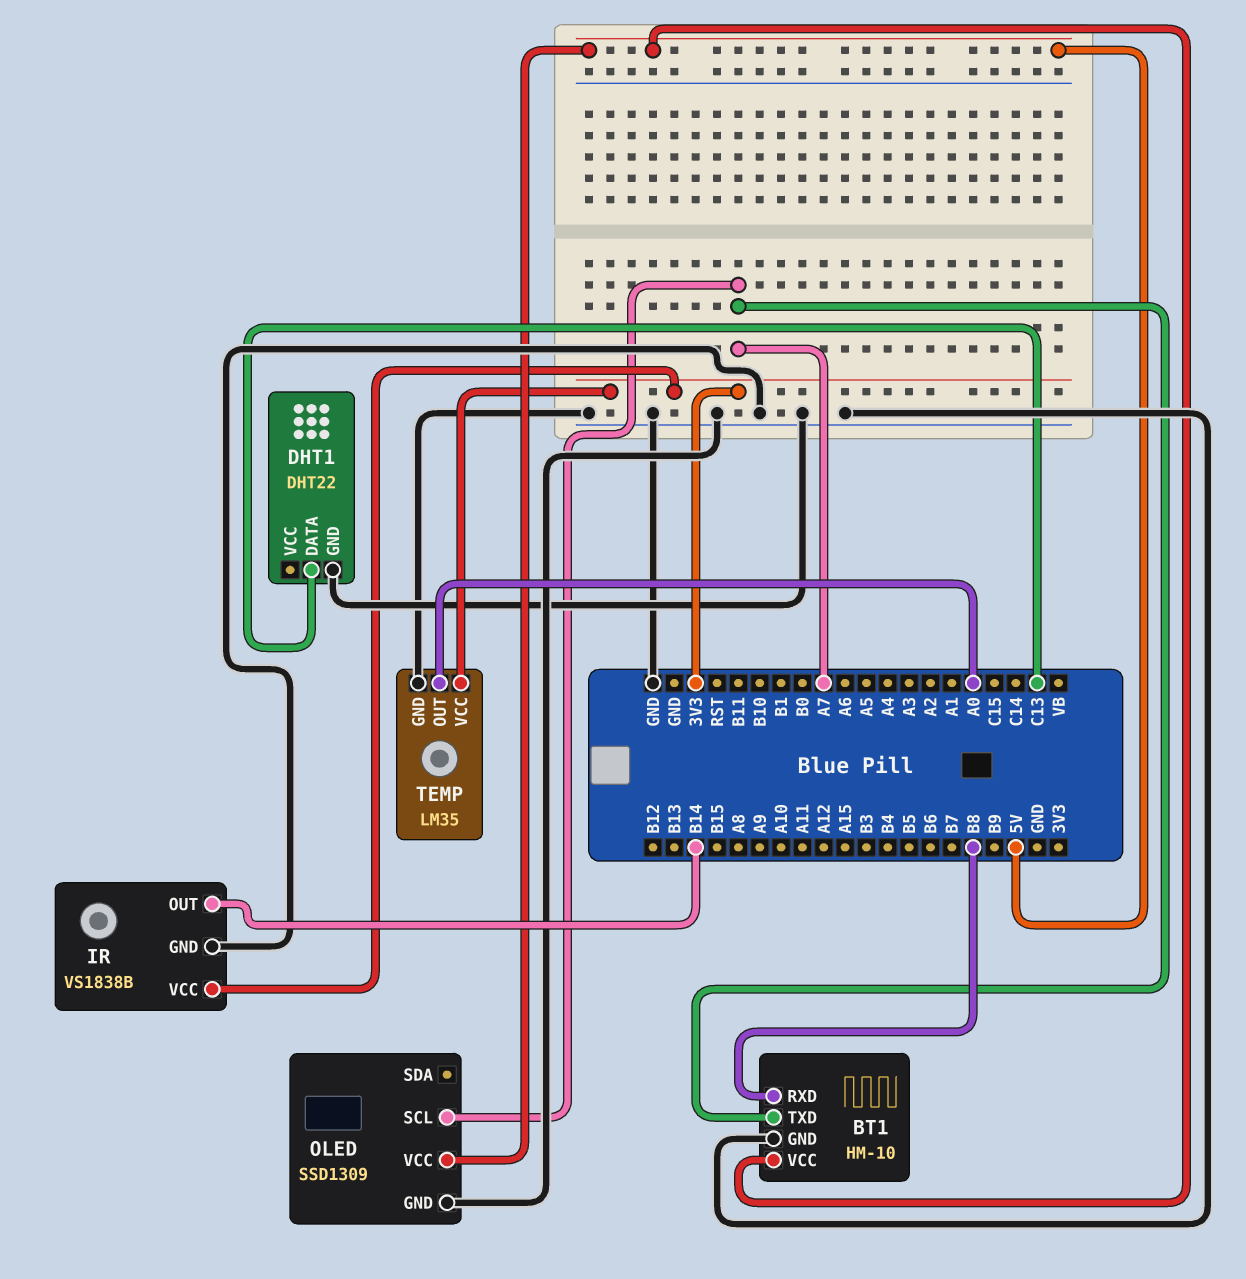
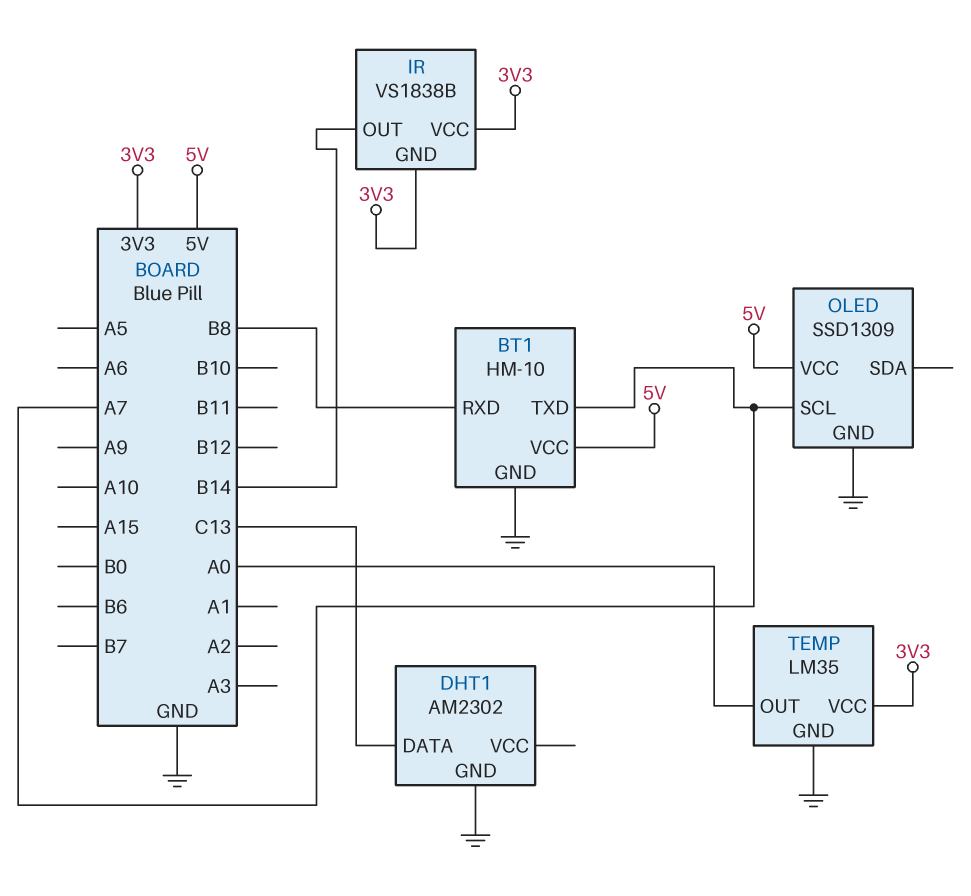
DHT1: DHT22 -> AM2302
IR pin GND: GND -> 3V3

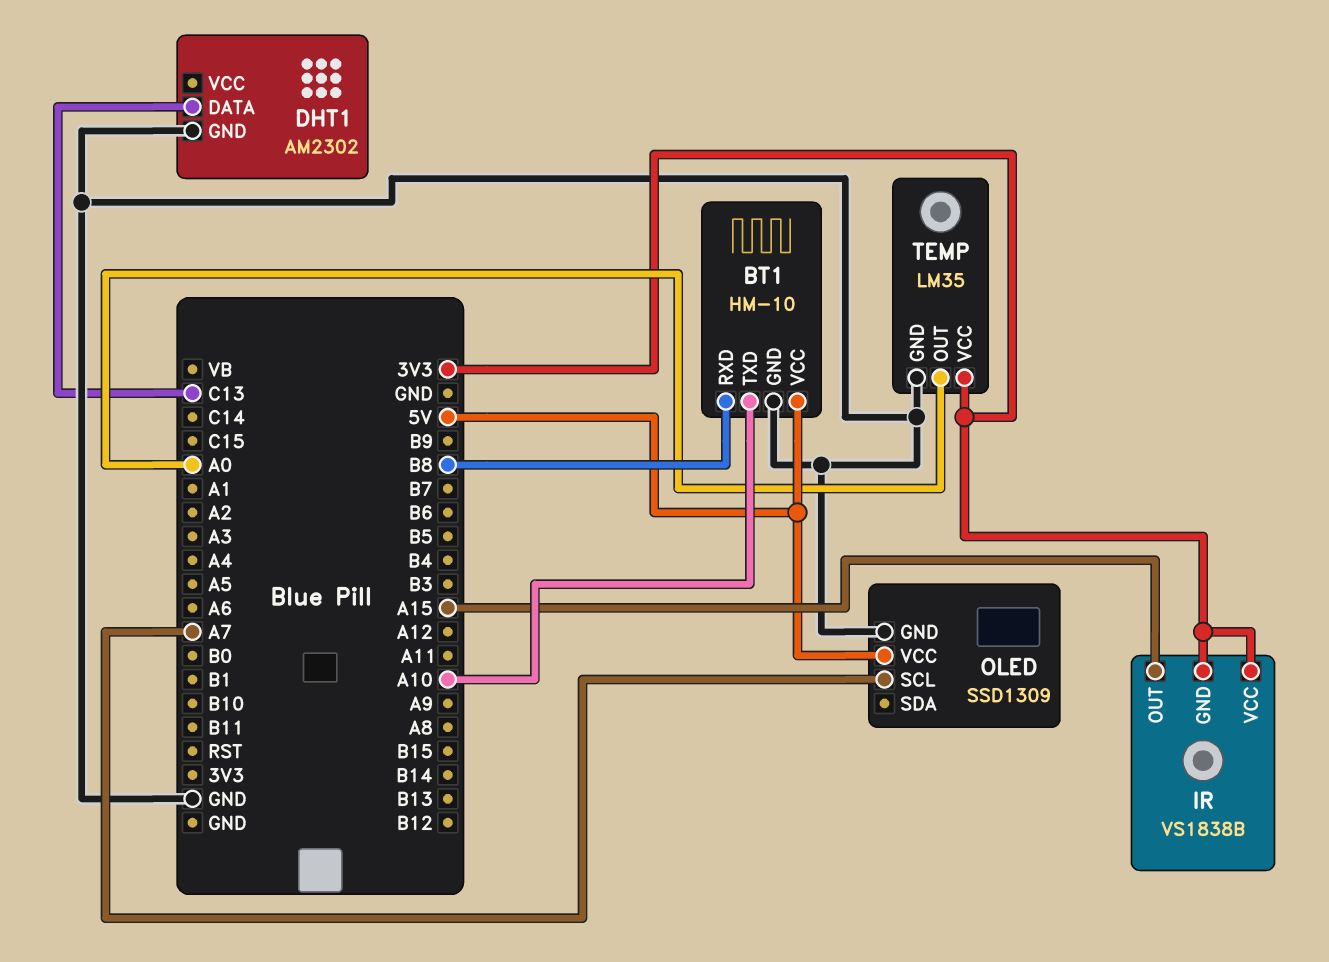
BT1 pin TXD: A7 -> A10
IR pin OUT: B14 -> A15

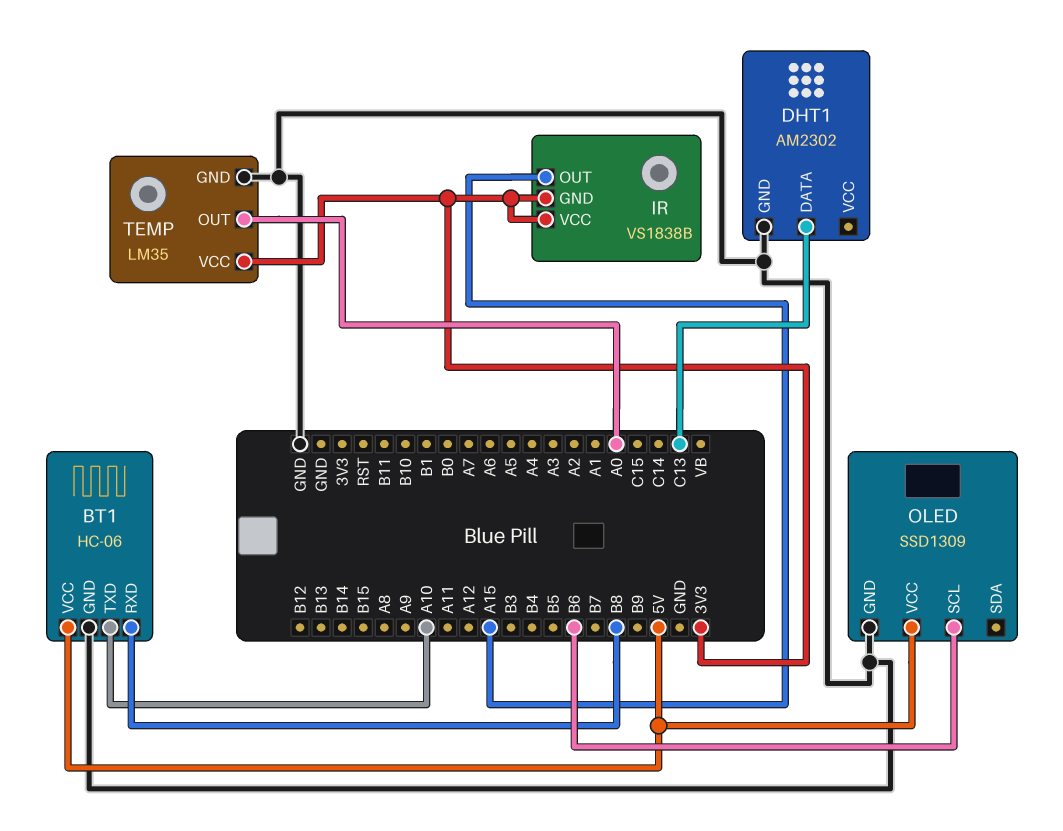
BT1: HM-10 -> HC-06
OLED pin SCL: A7 -> B6

